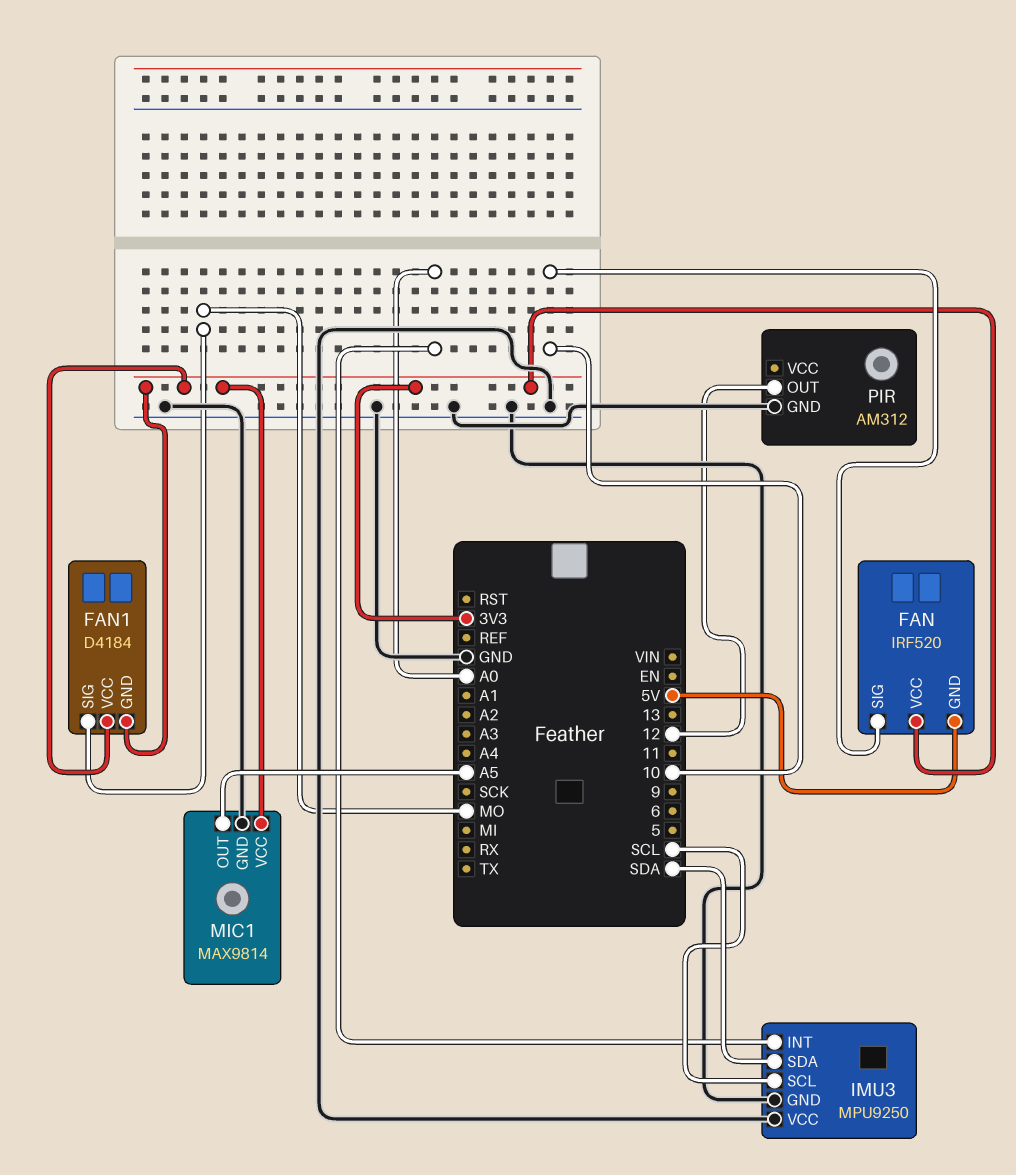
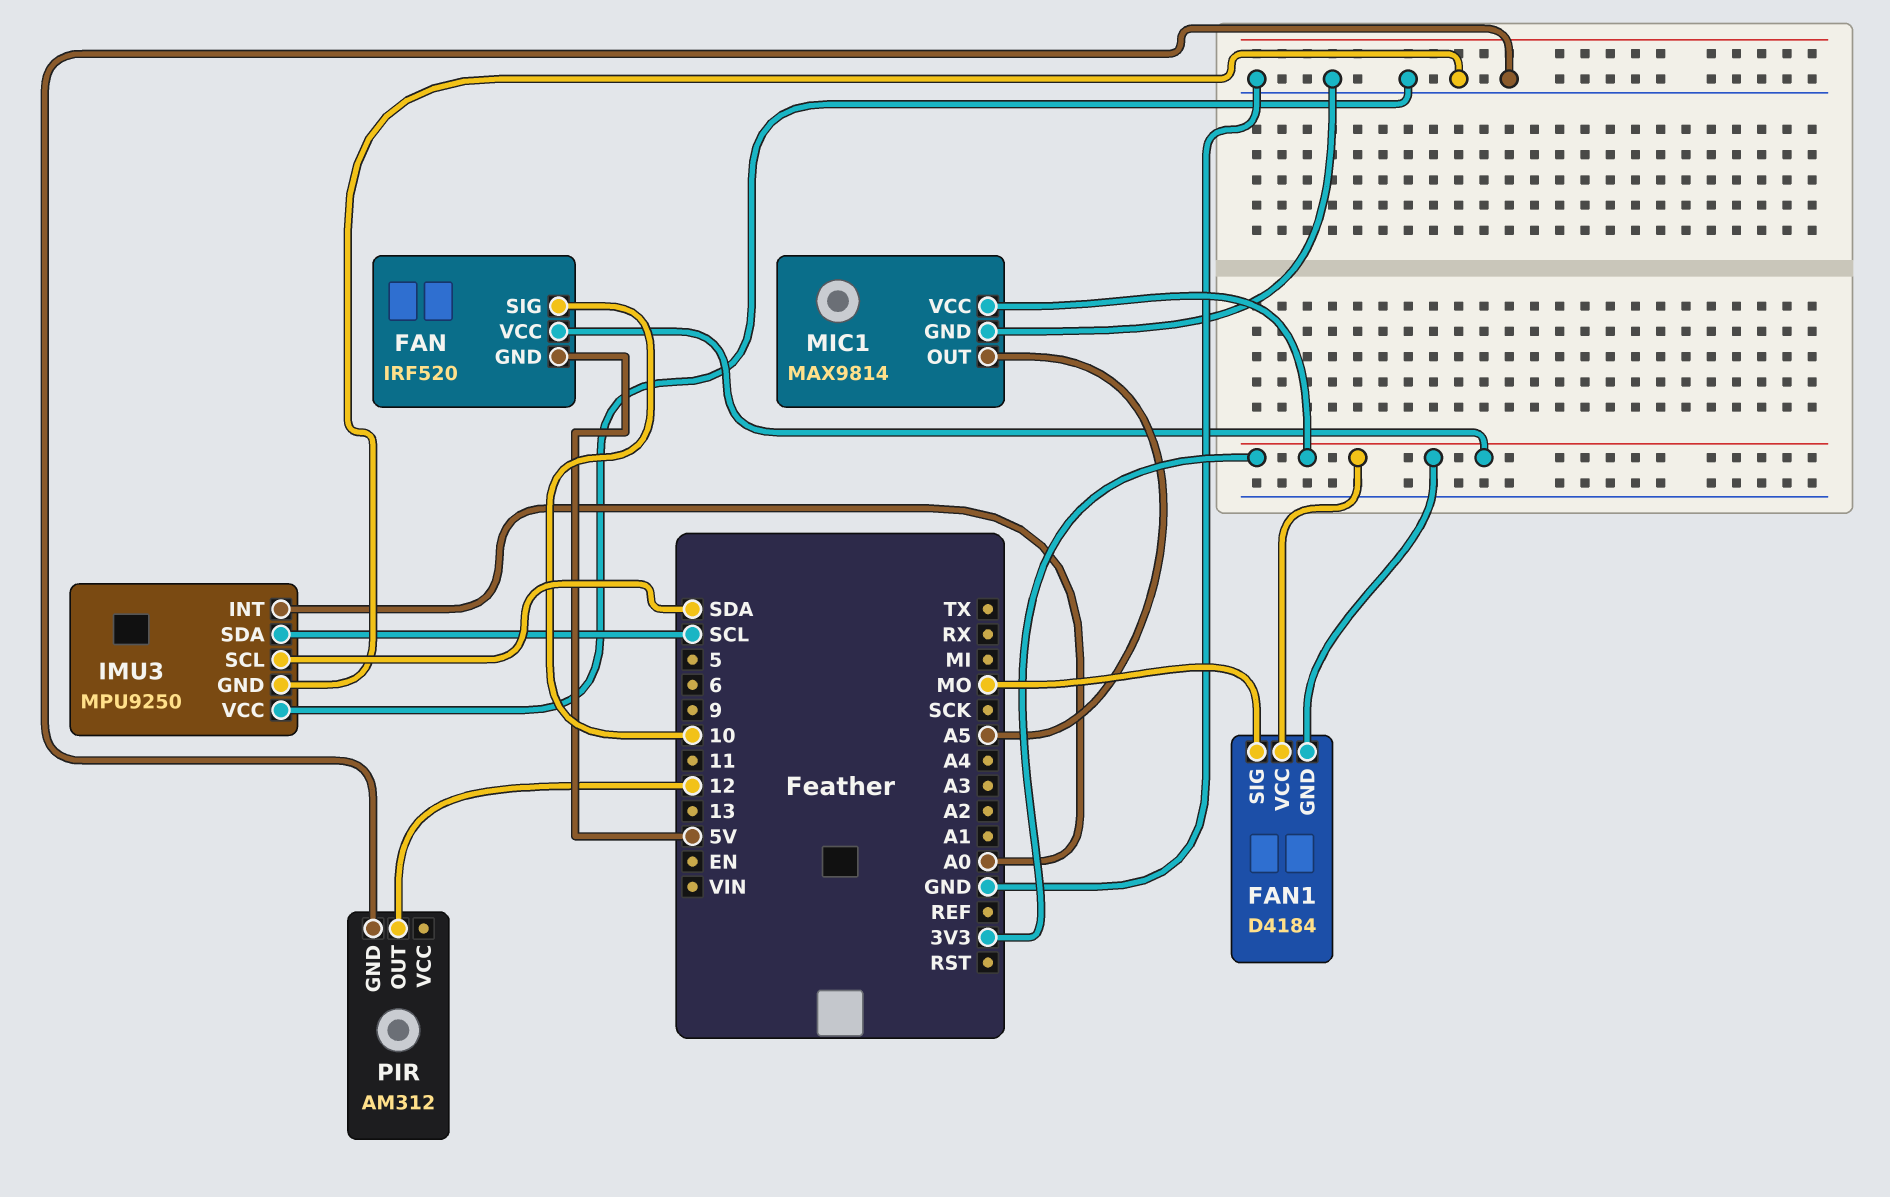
IMU3 pin SCL: SCL -> SDA
IMU3 pin SDA: SDA -> SCL

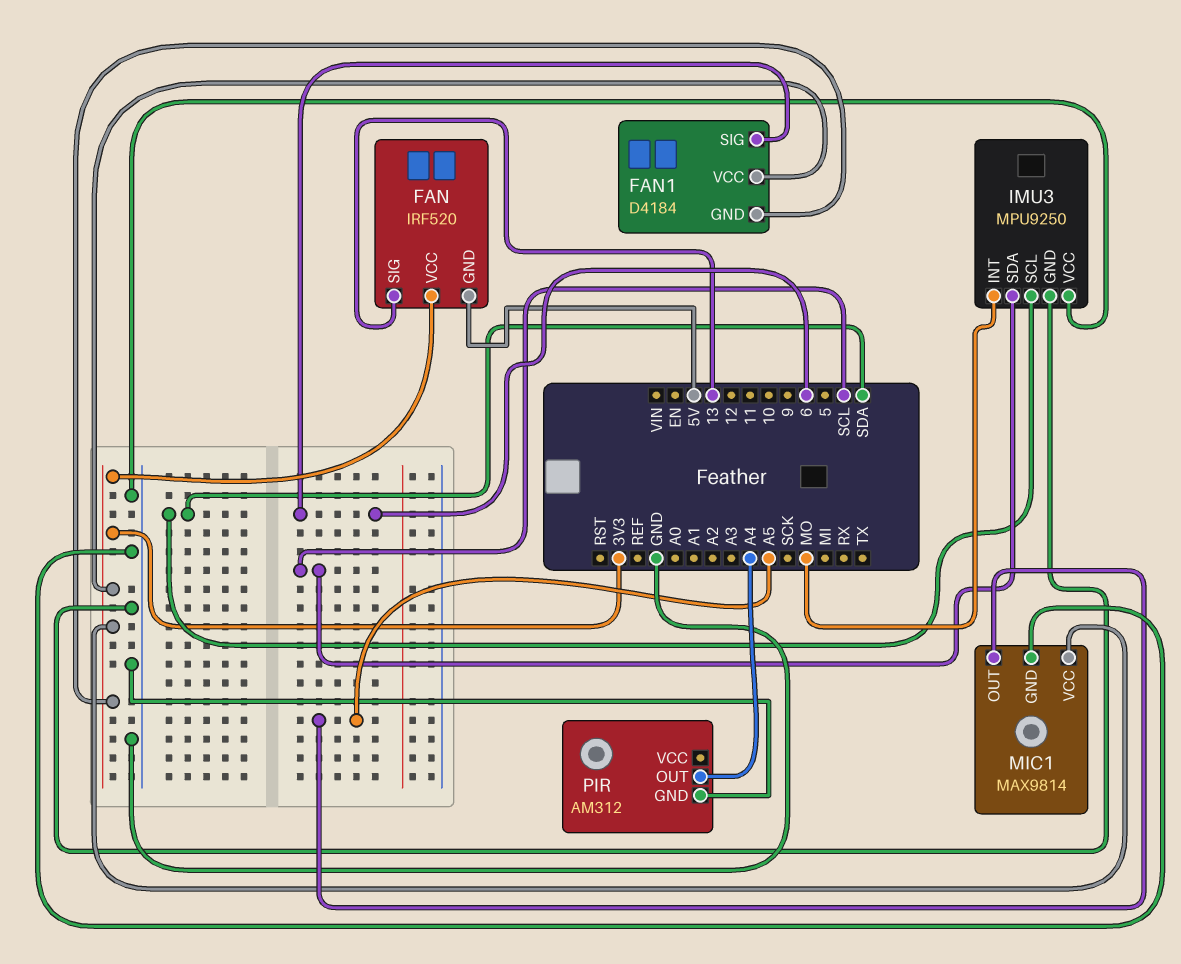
FAN pin SIG: 10 -> 13
FAN1 pin SIG: MO -> 6
IMU3 pin INT: A0 -> MO
PIR pin OUT: 12 -> A4

